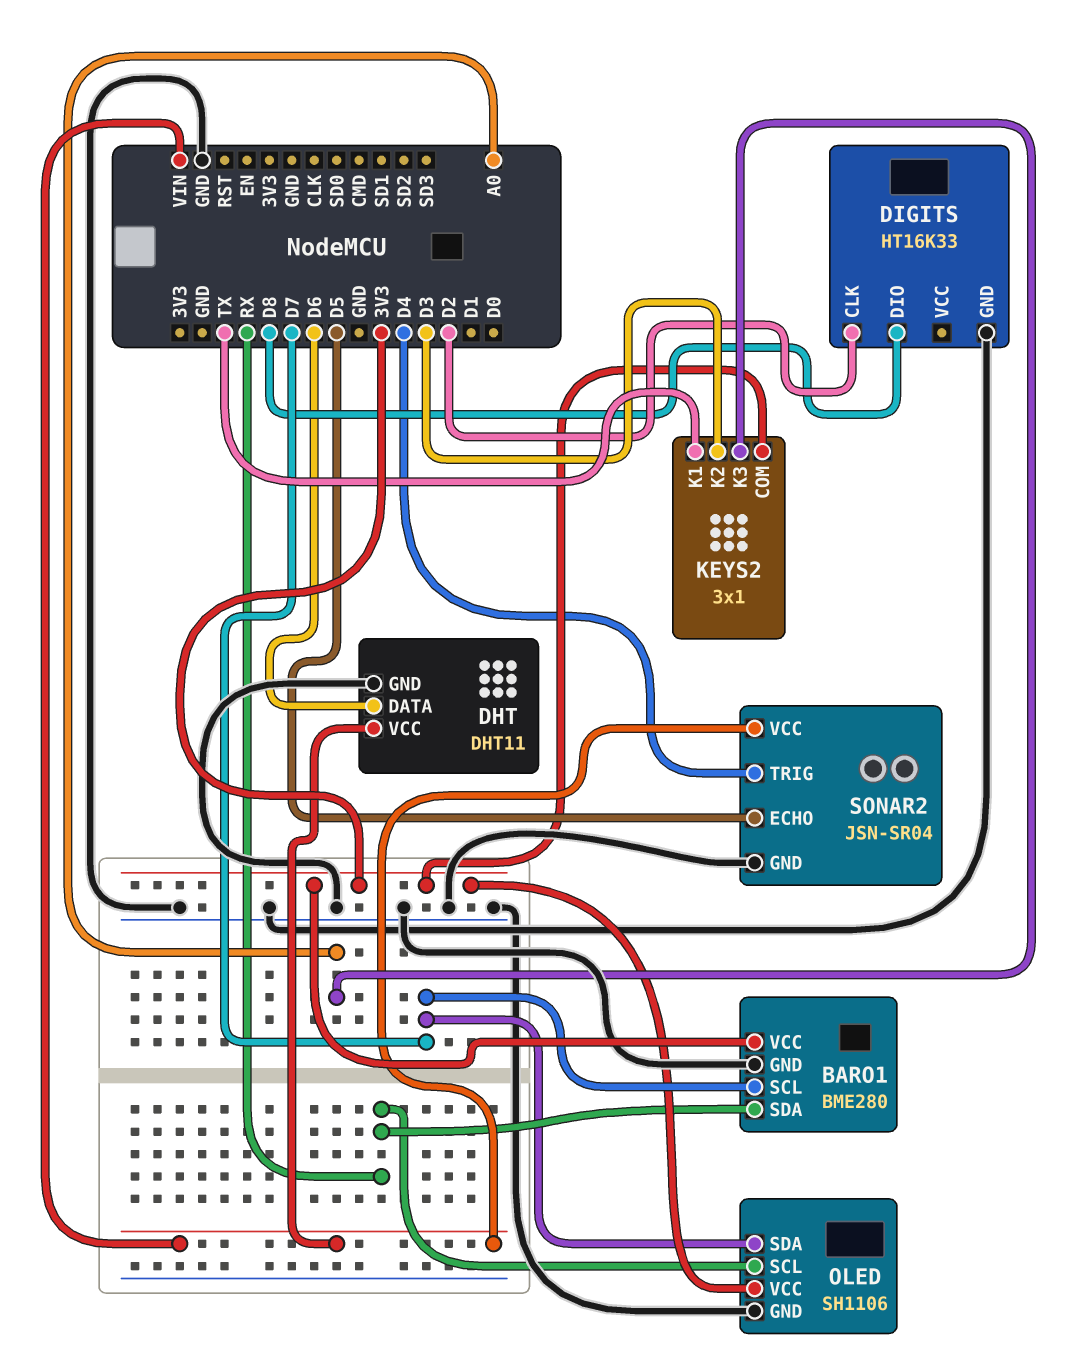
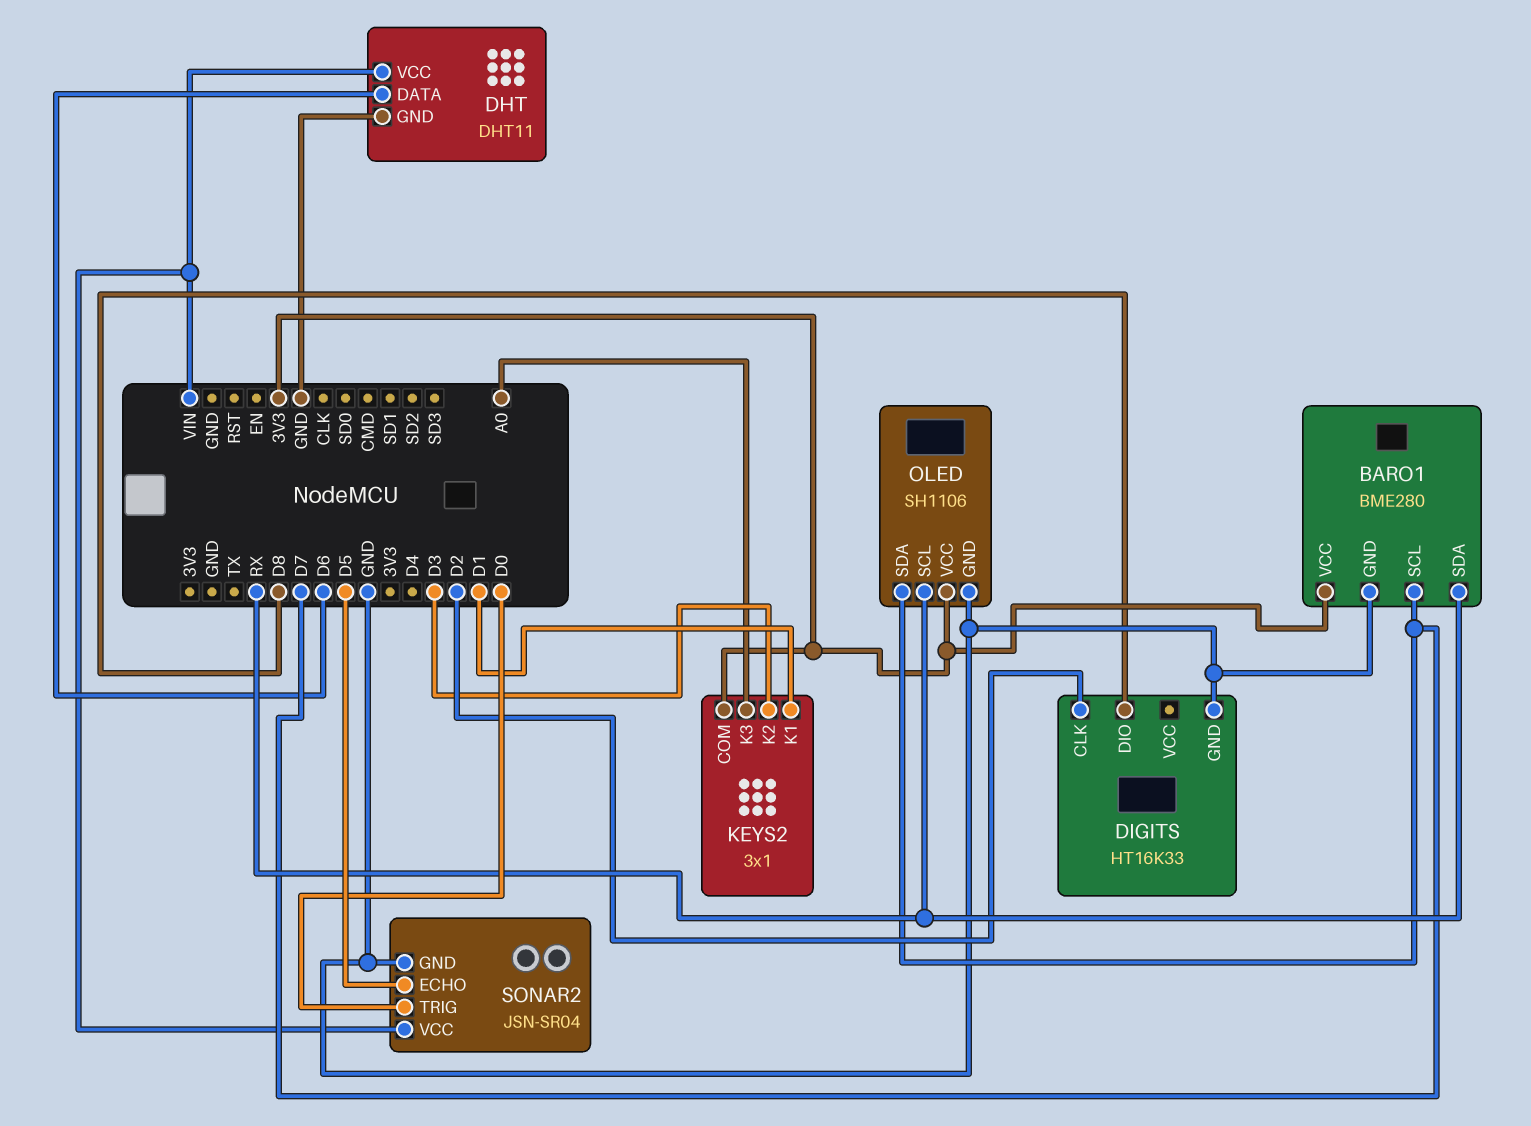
KEYS2 pin K1: TX -> D1
SONAR2 pin TRIG: D4 -> D0

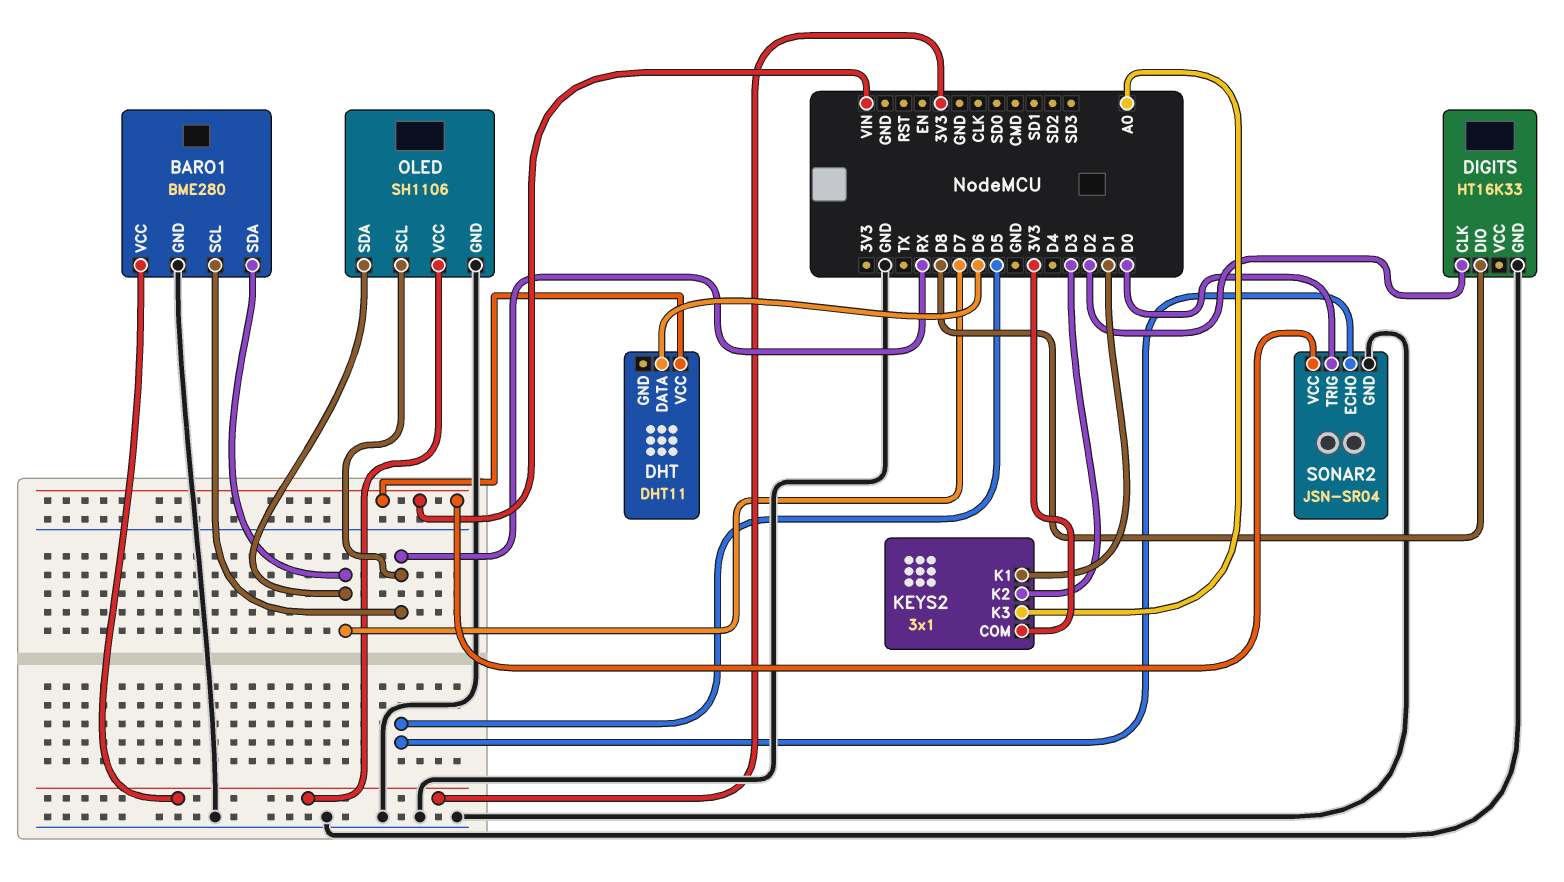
BARO1 pin SCL: D7 -> RX
BARO1 pin SDA: RX -> D7
DHT pin GND: GND -> none

